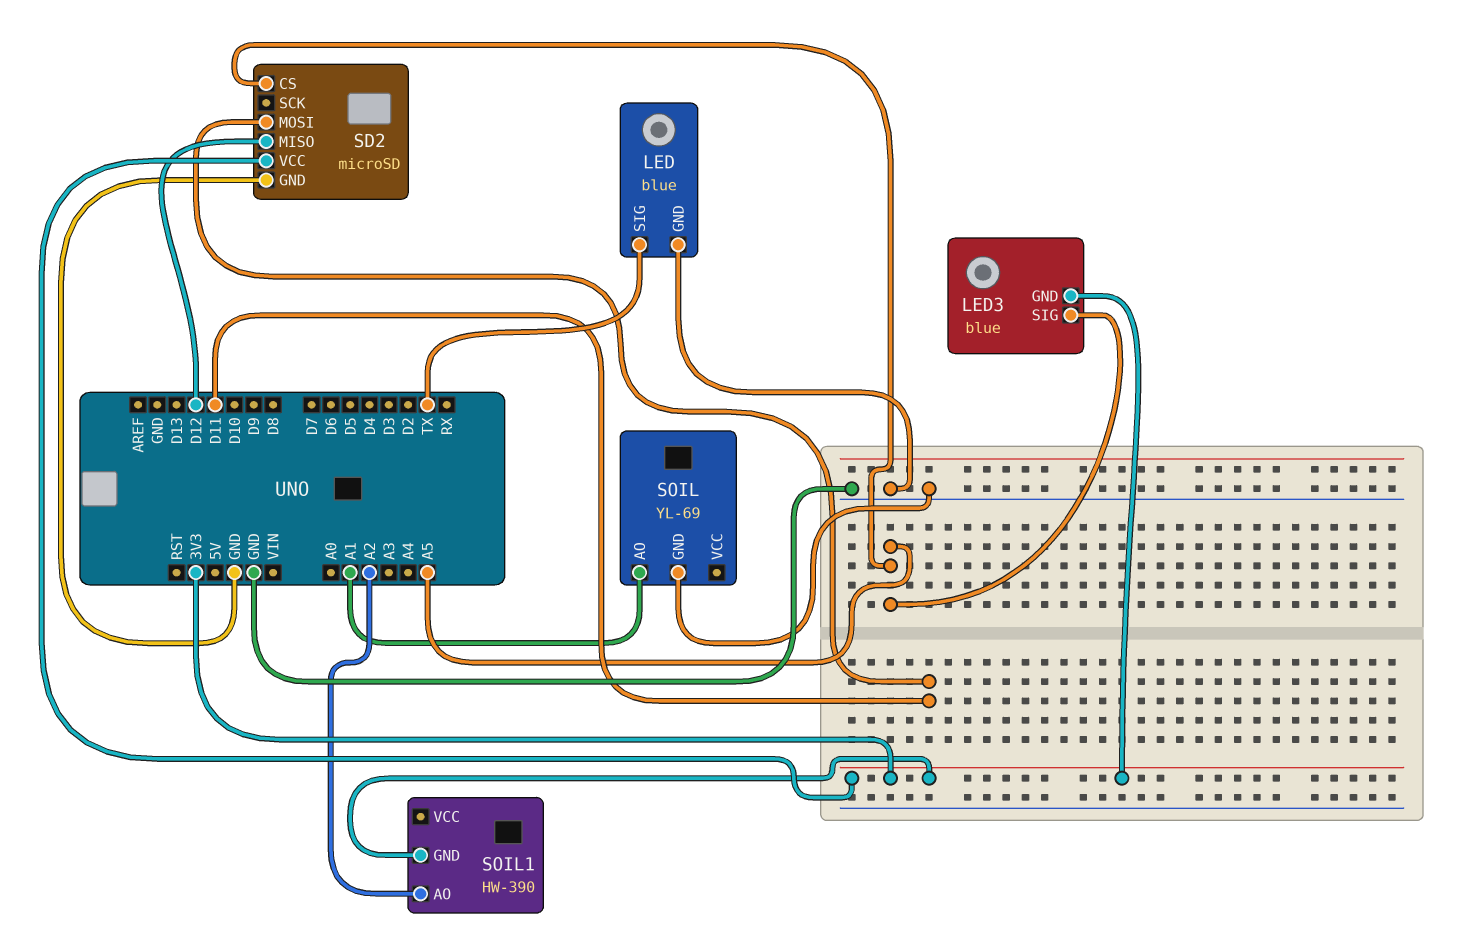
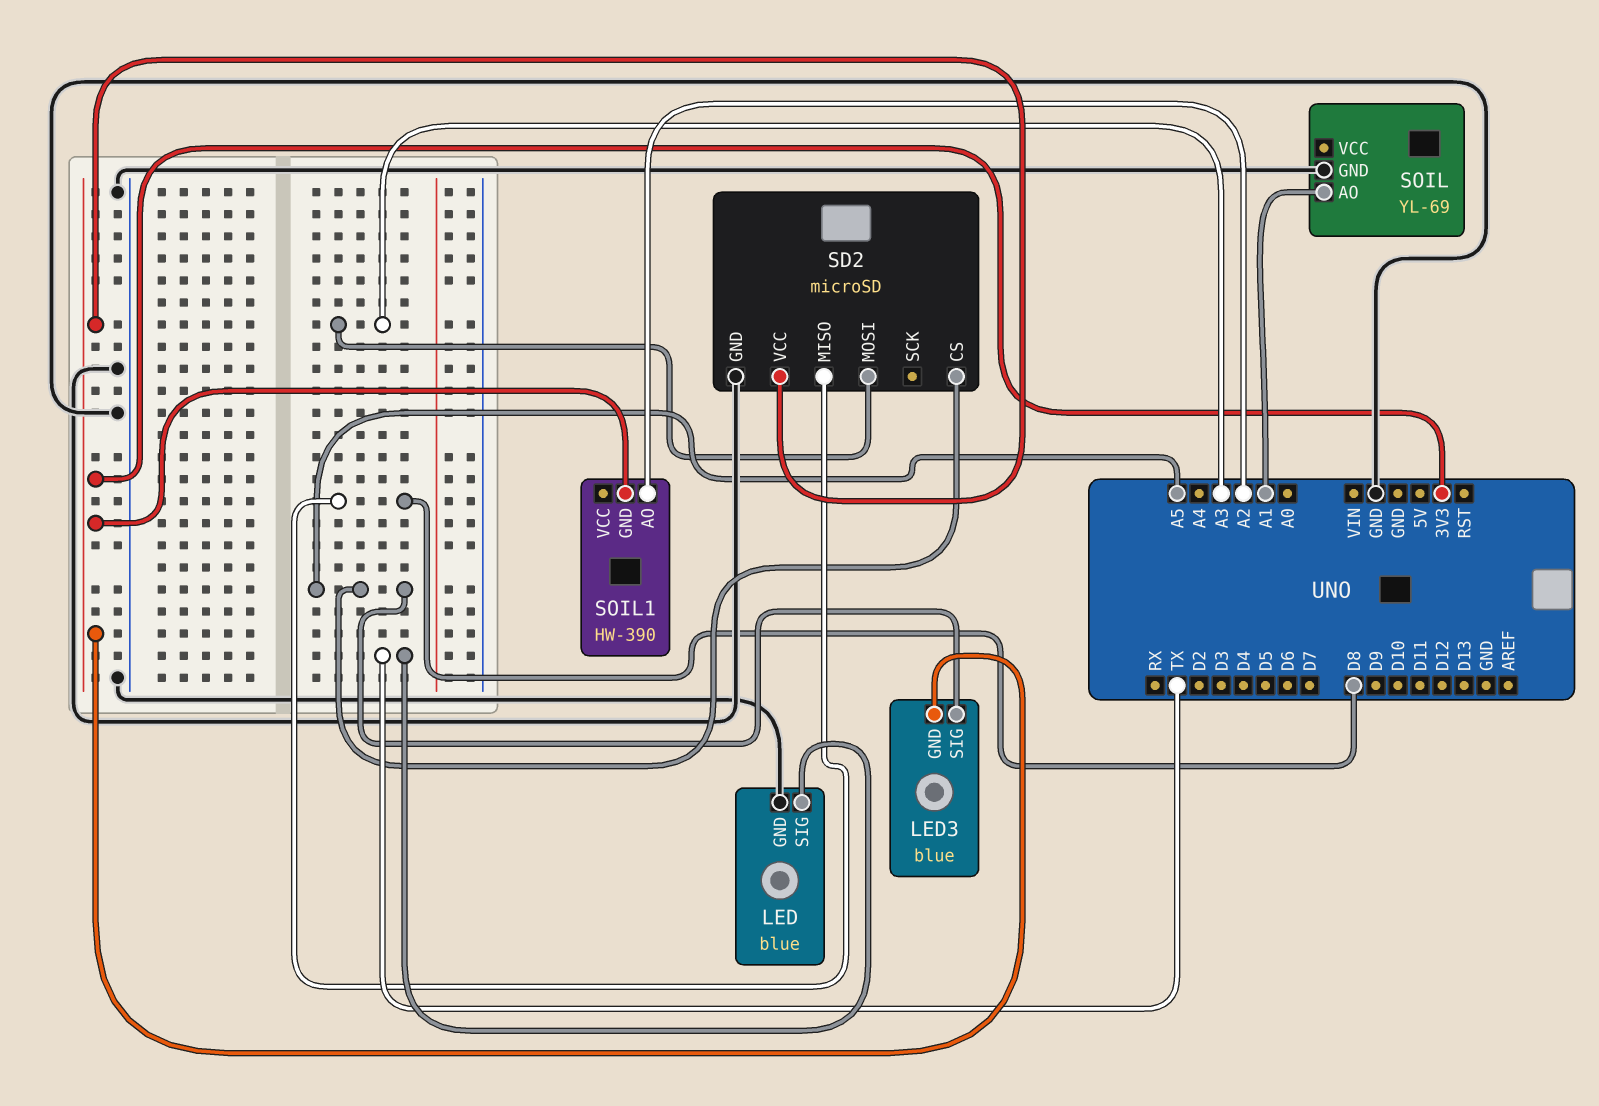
SD2 pin MISO: D12 -> D8
SD2 pin MOSI: D11 -> A3

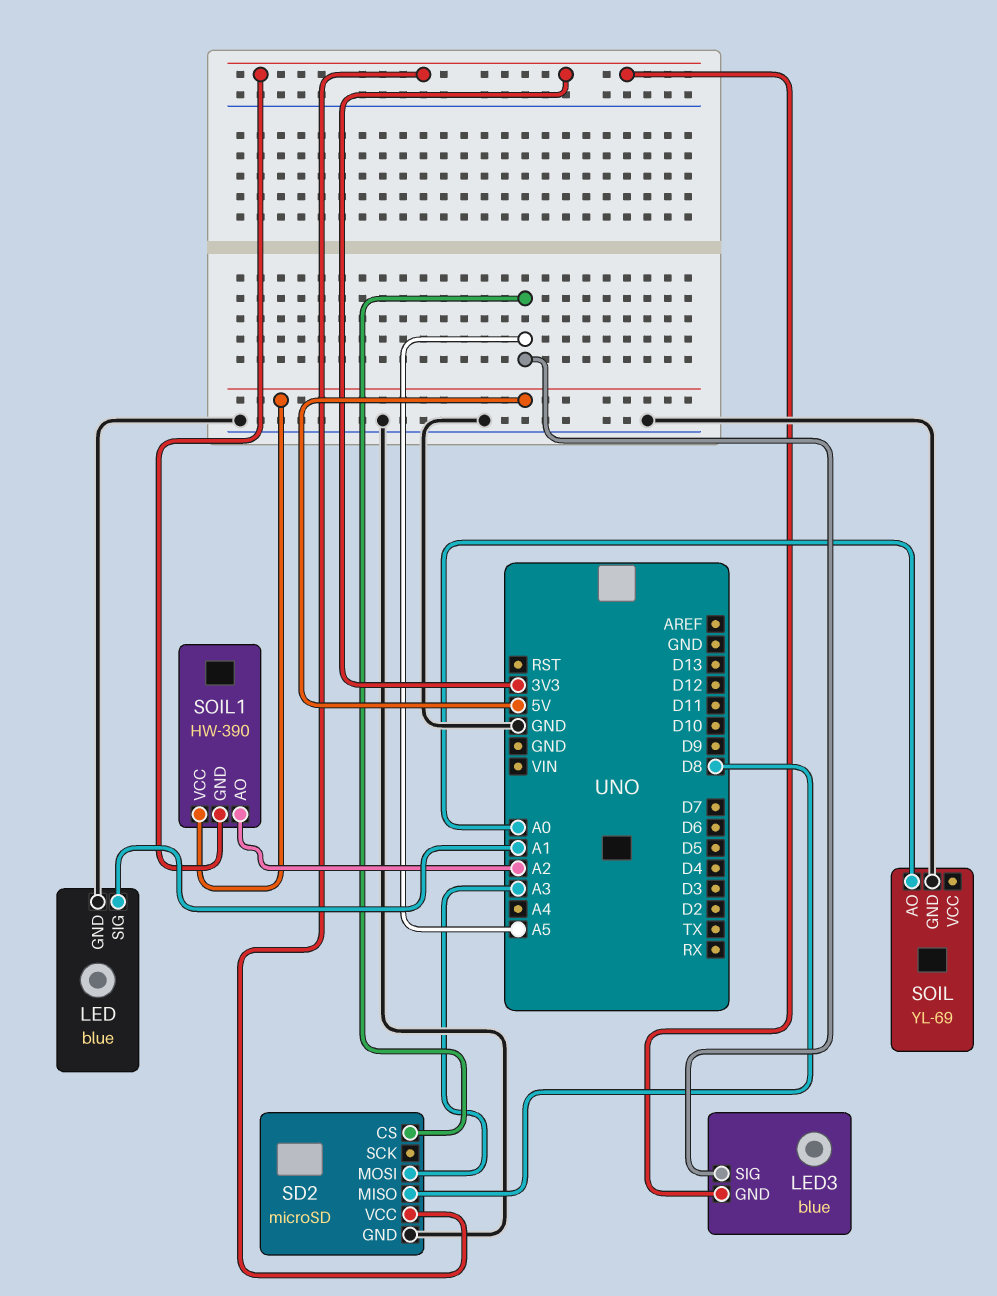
LED pin SIG: TX -> A1
SOIL pin AO: A1 -> A0
SOIL1 pin VCC: none -> 5V

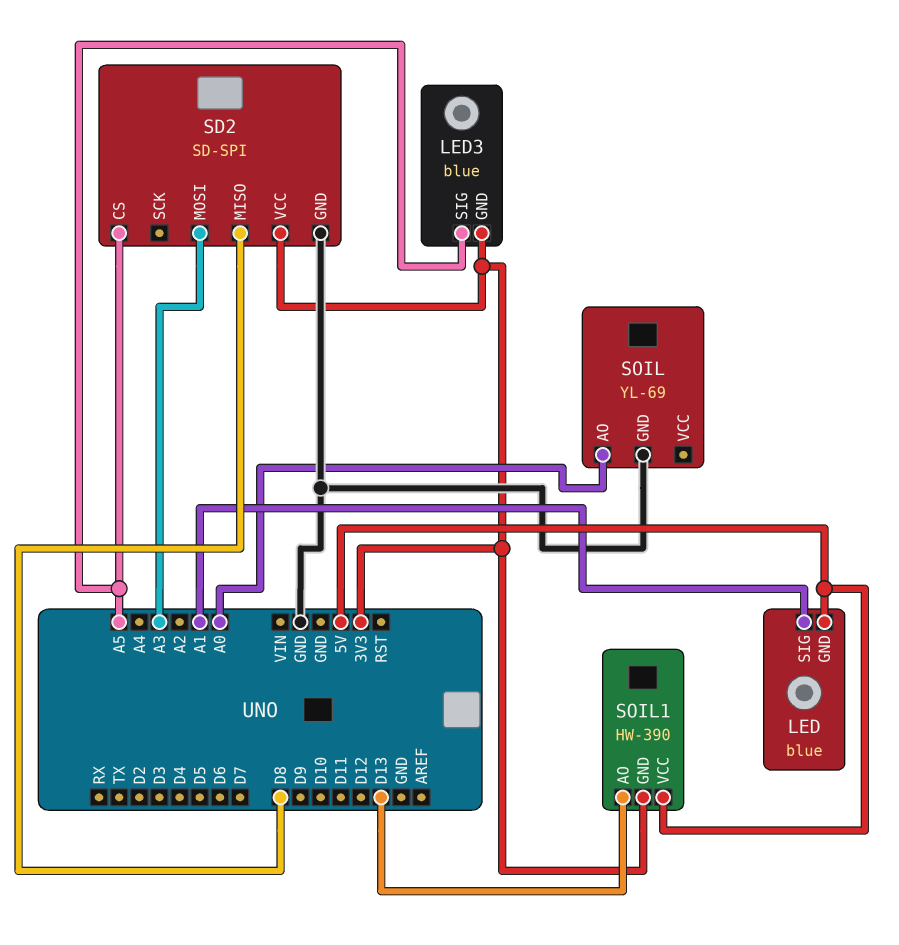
LED pin GND: GND -> 5V
SD2: microSD -> SD-SPI
SOIL1 pin AO: A2 -> D13

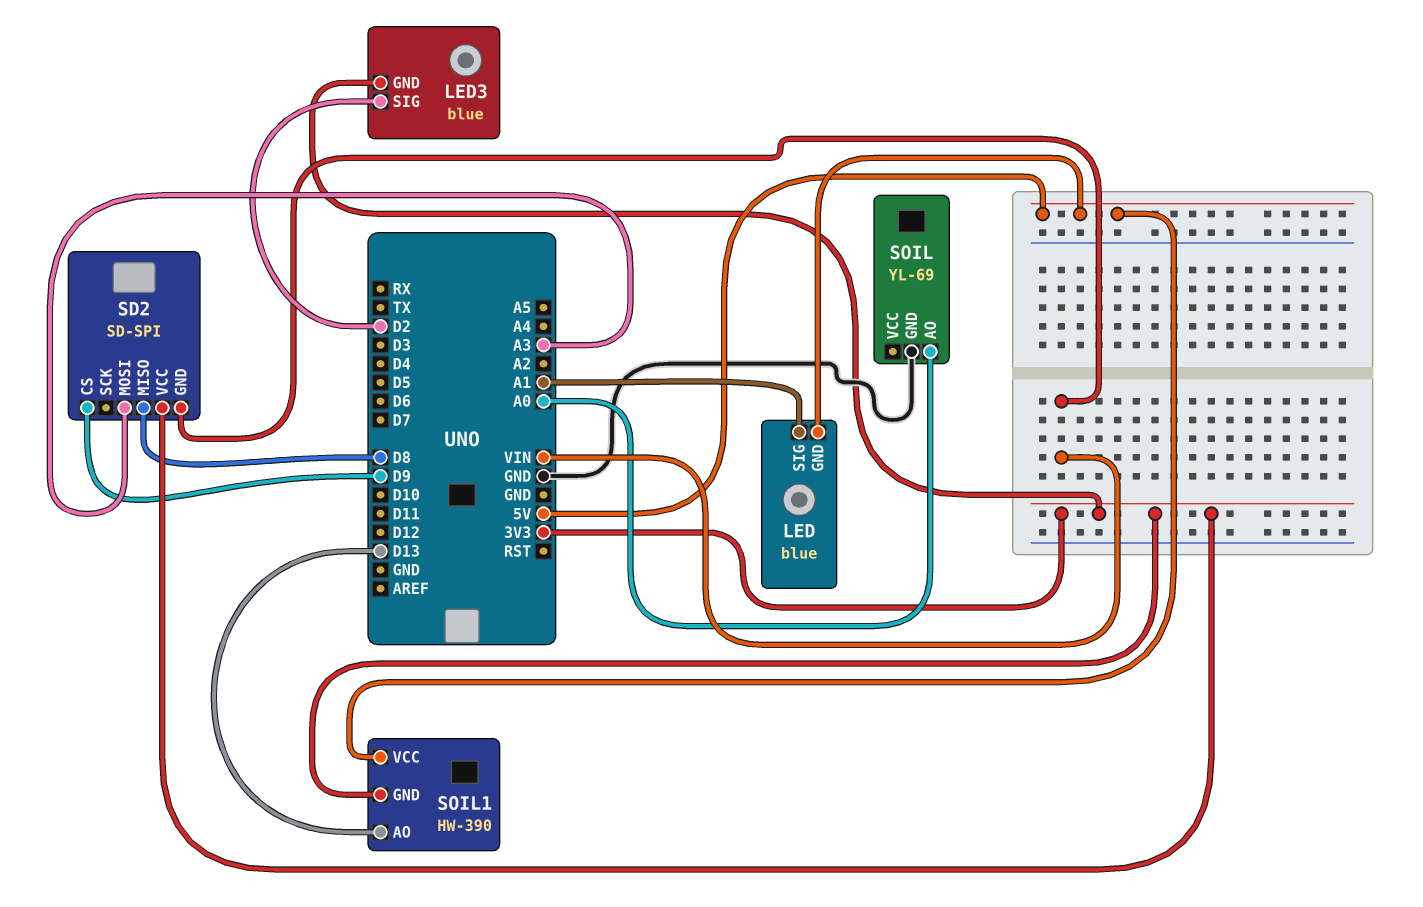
LED3 pin SIG: A5 -> D2
SD2 pin CS: A5 -> D9
SD2 pin GND: GND -> VIN

